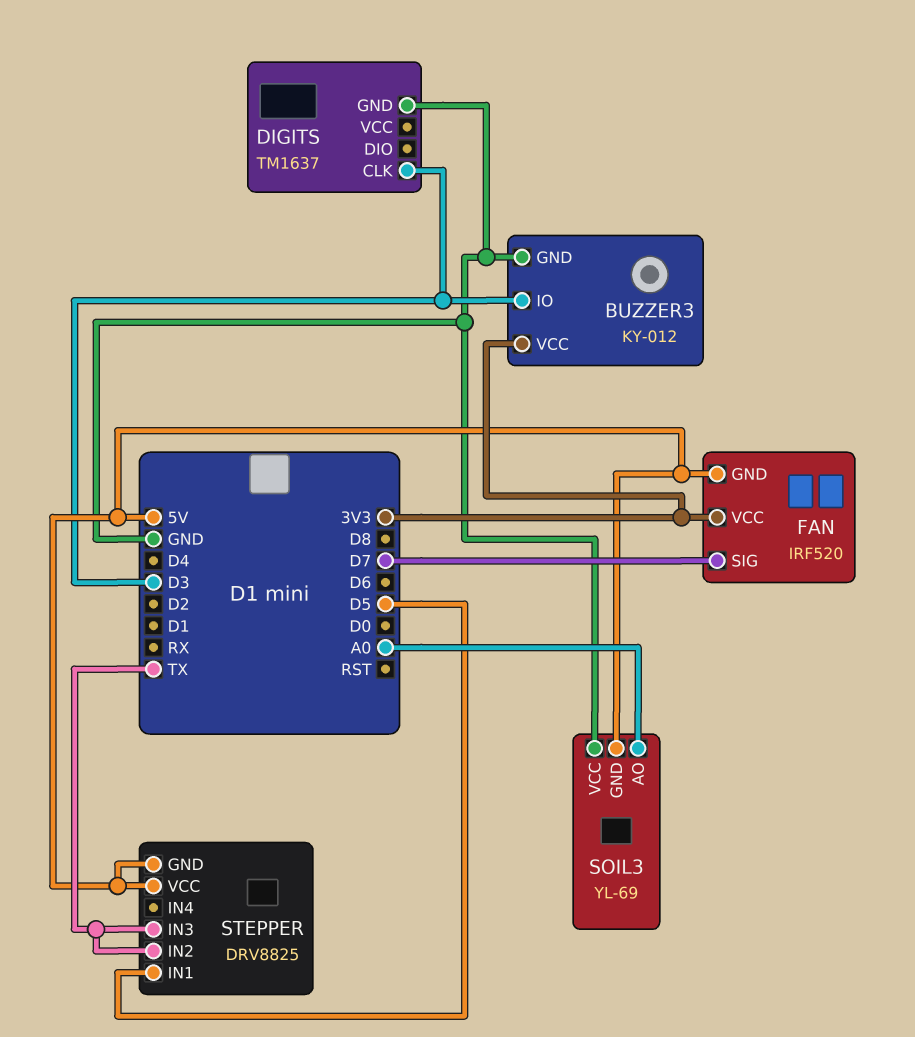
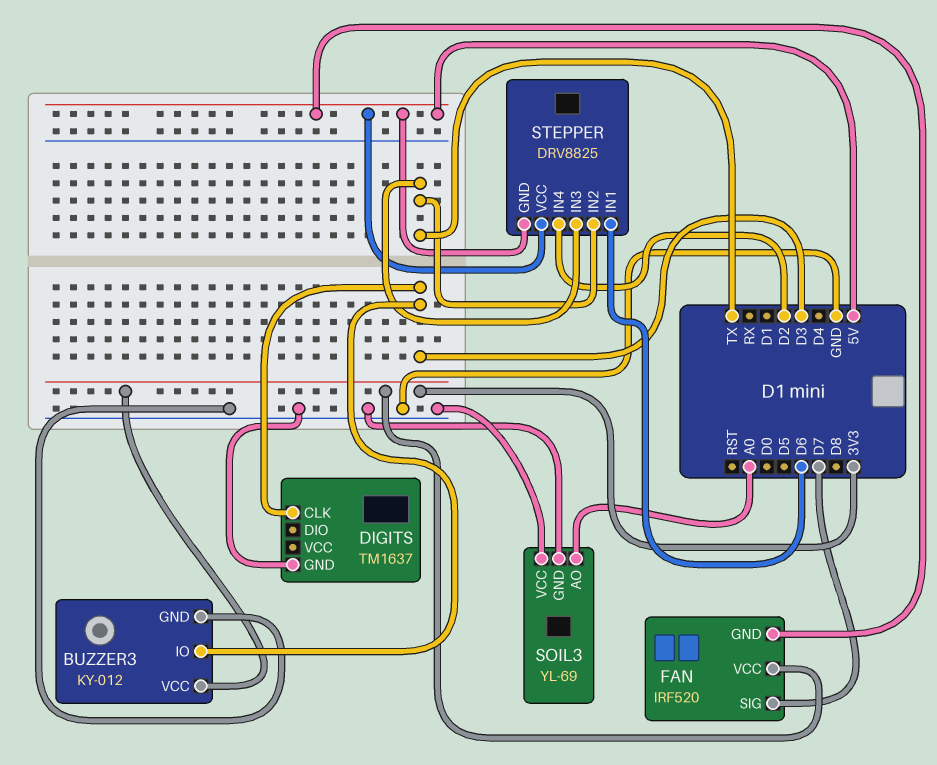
SOIL3 pin GND: 5V -> GND
STEPPER pin IN1: D5 -> D6
STEPPER pin IN4: none -> D2

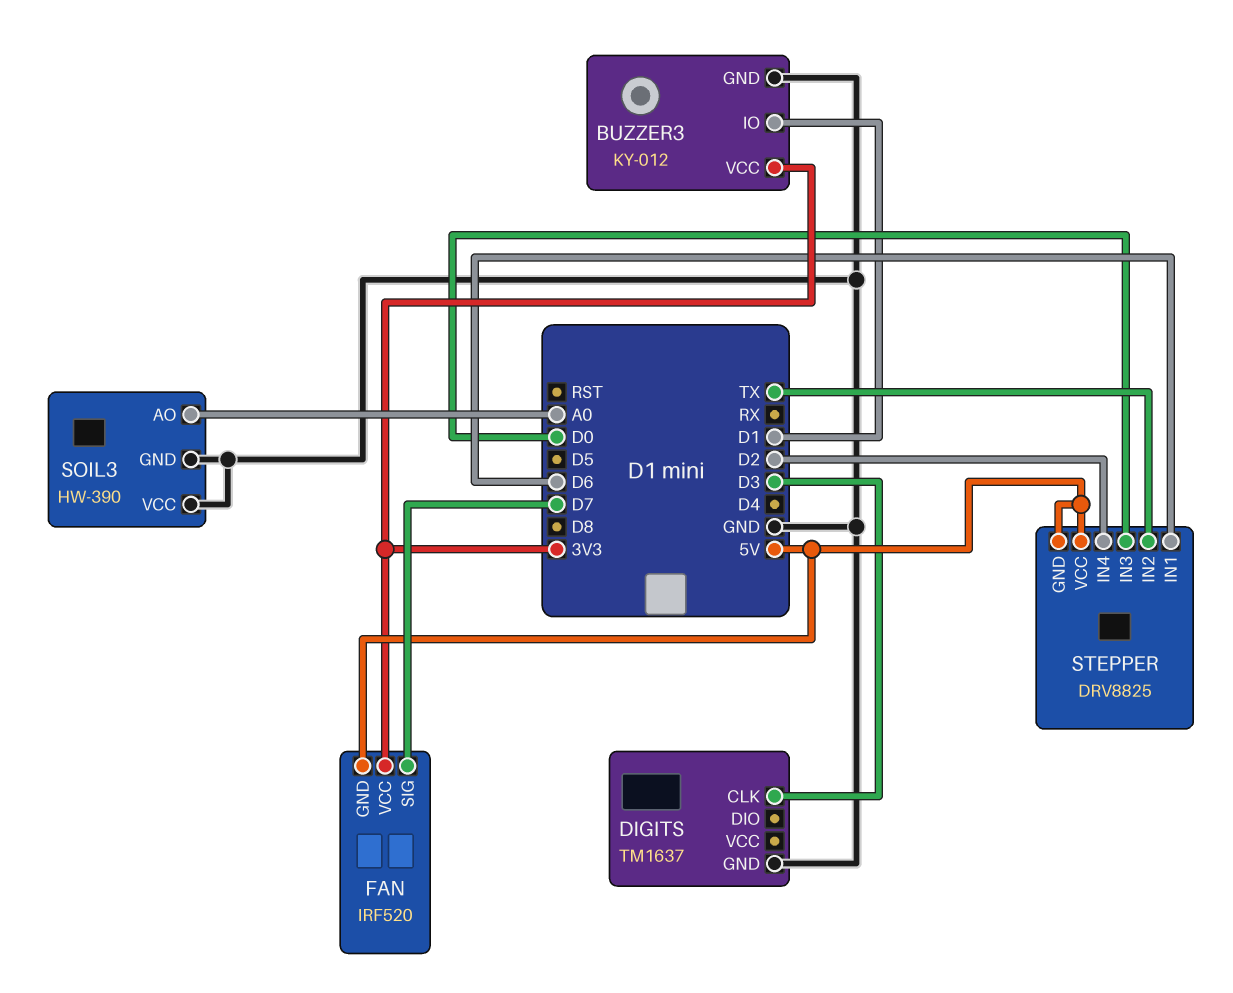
BUZZER3 pin IO: D3 -> D1
SOIL3: YL-69 -> HW-390
STEPPER pin IN3: TX -> D0

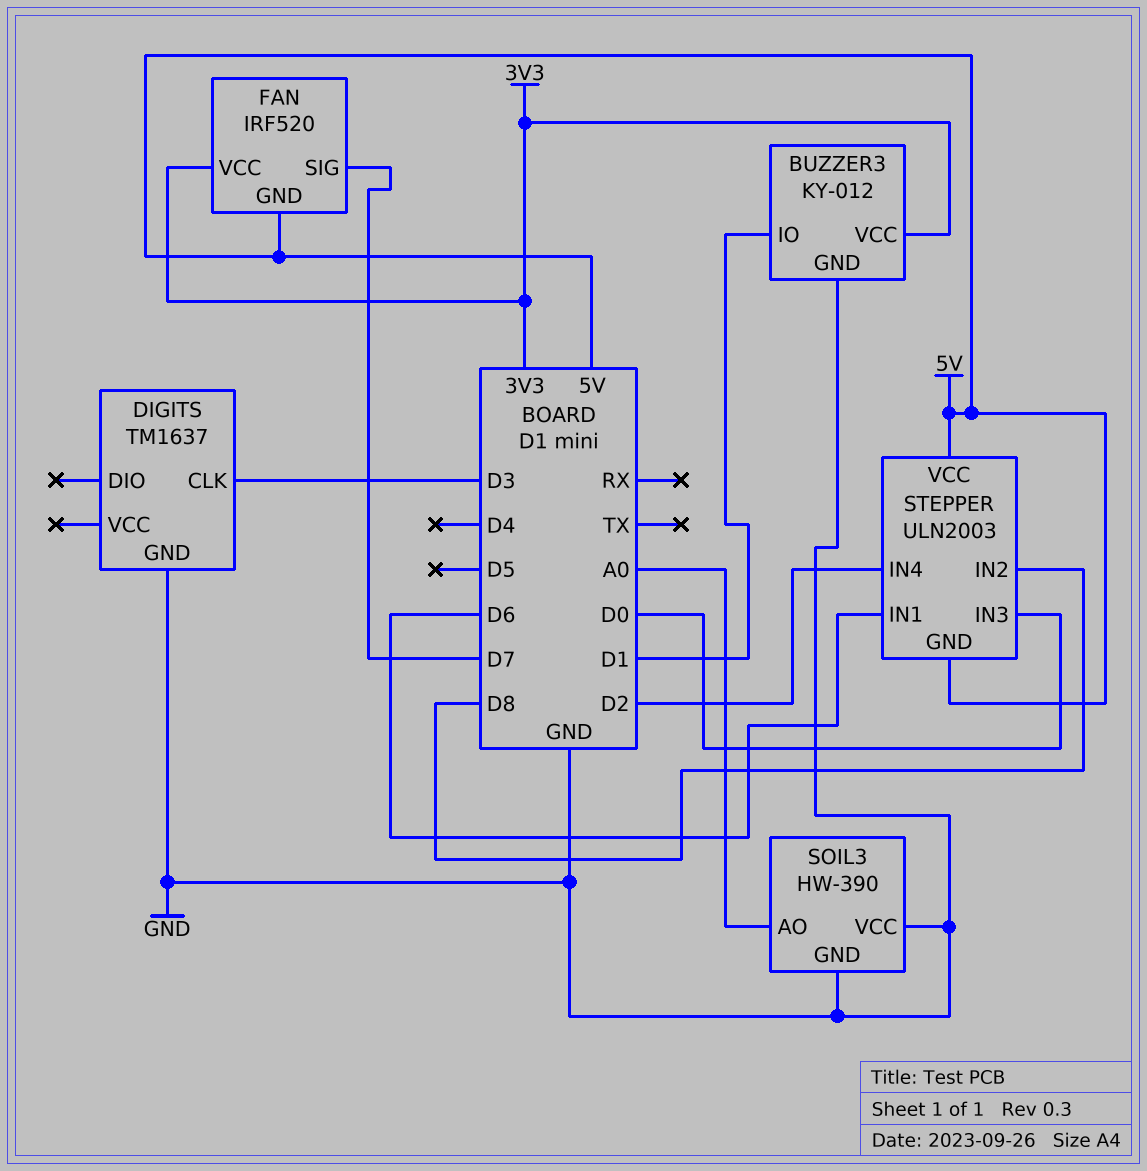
STEPPER: DRV8825 -> ULN2003
STEPPER pin IN2: TX -> D8

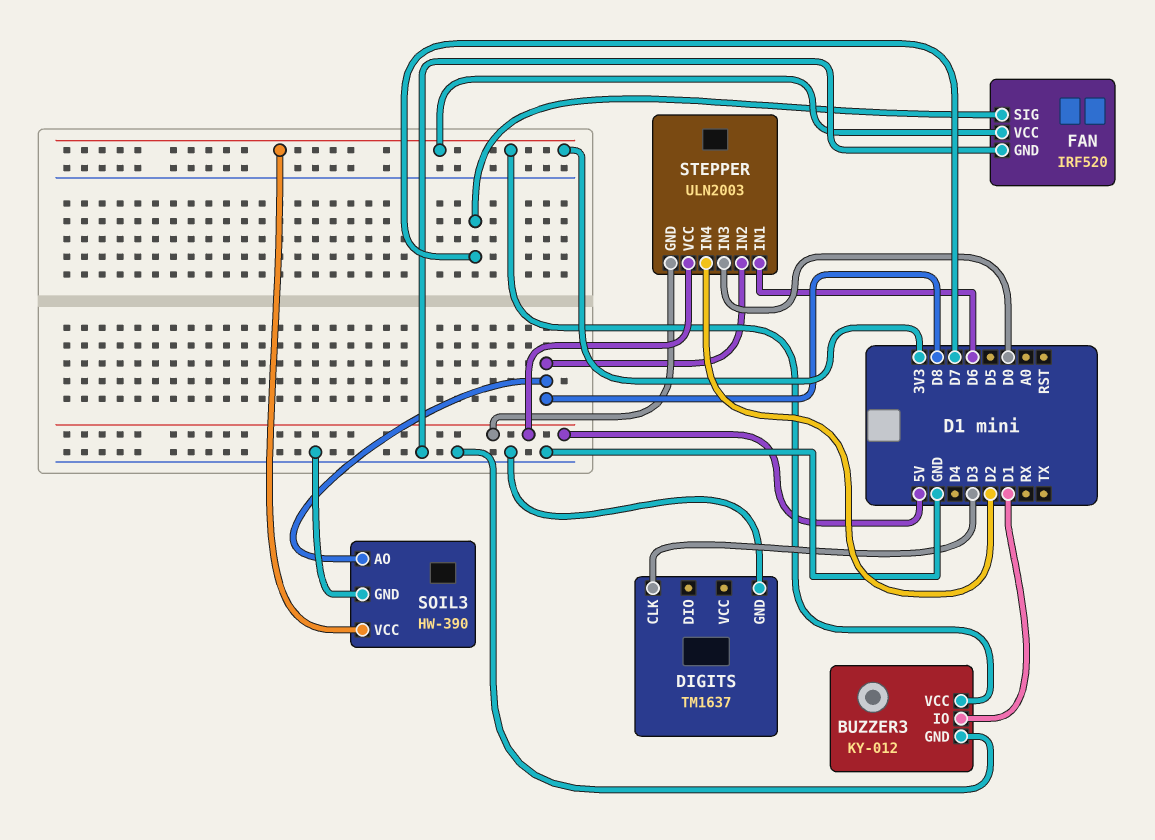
FAN pin GND: 5V -> GND
SOIL3 pin AO: A0 -> D8
SOIL3 pin VCC: GND -> 3V3

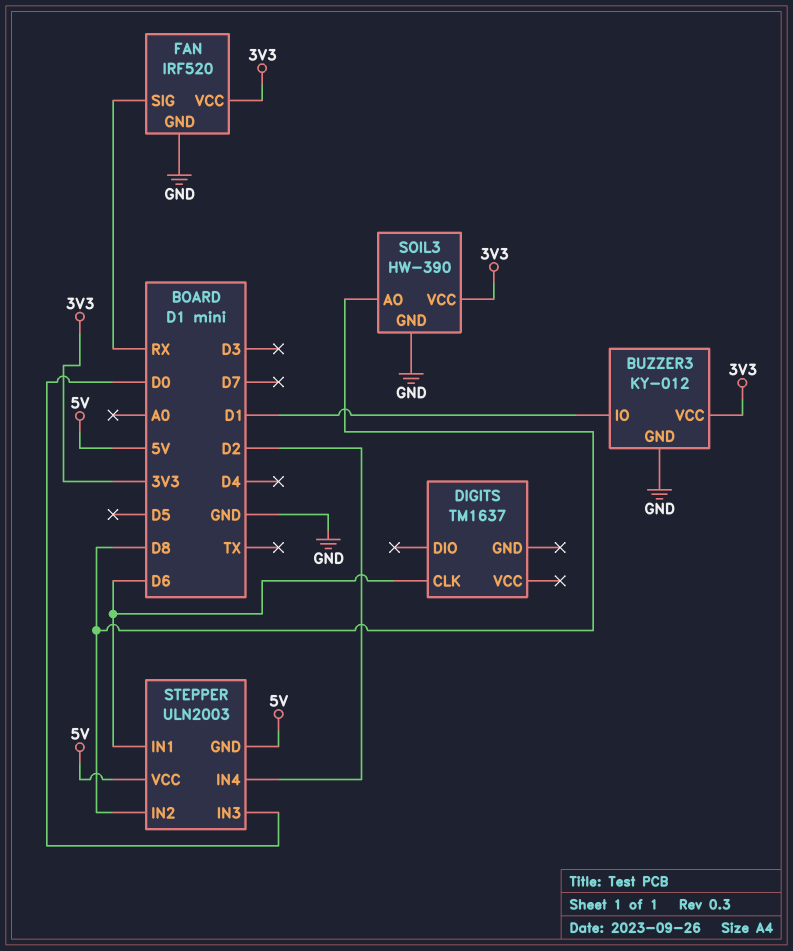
DIGITS pin CLK: D3 -> D6
DIGITS pin GND: GND -> none
FAN pin SIG: D7 -> RX

